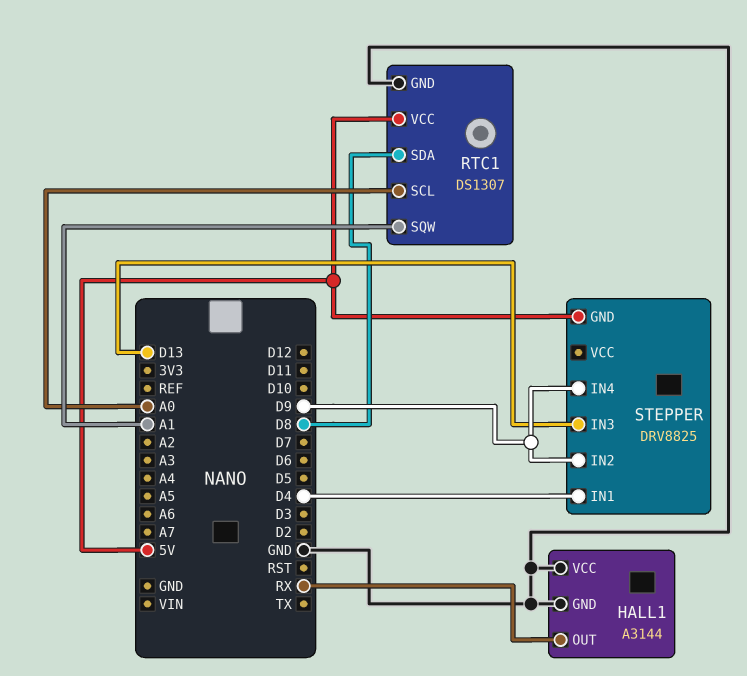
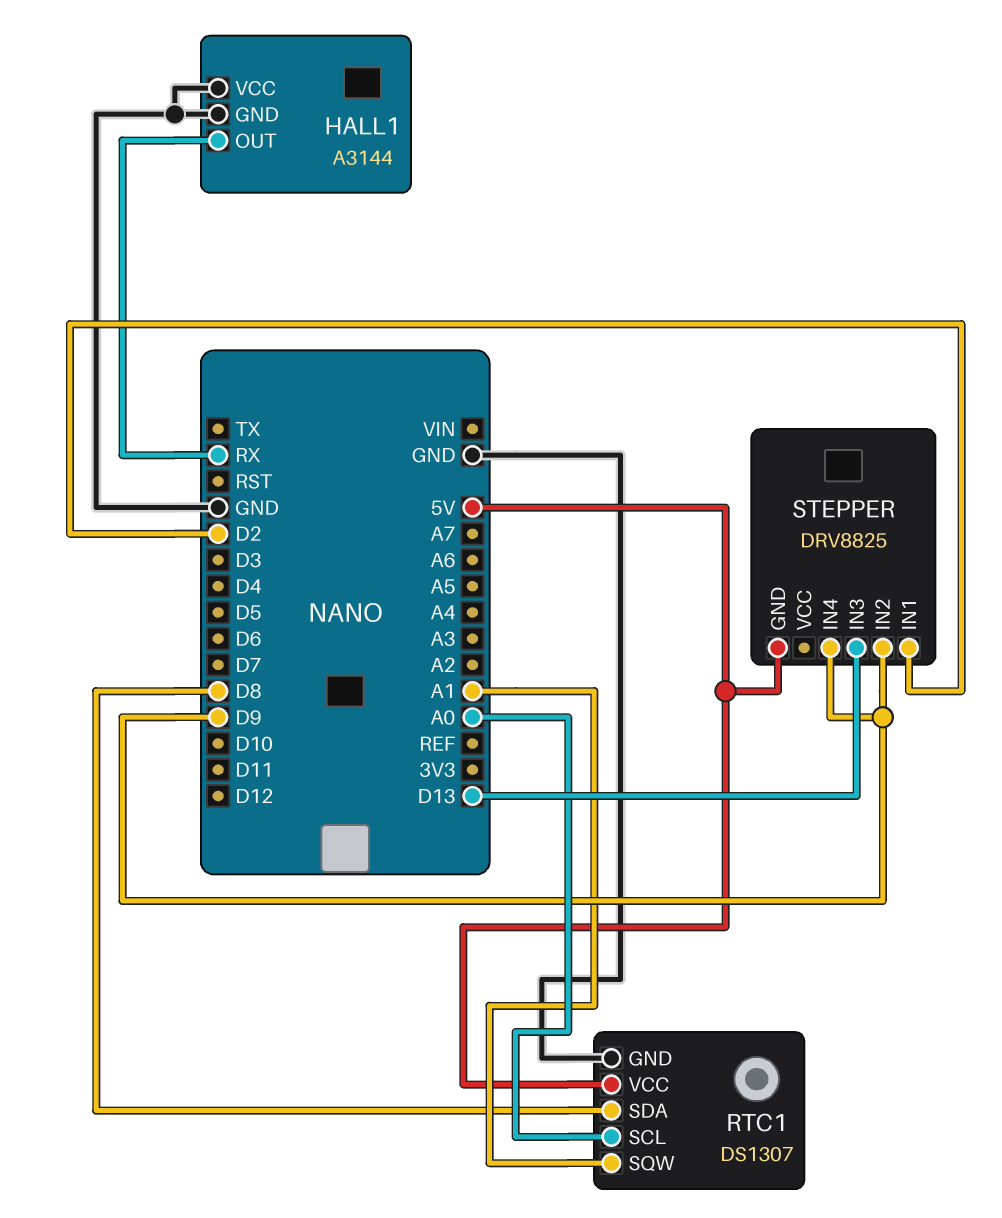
STEPPER pin IN1: D4 -> D2

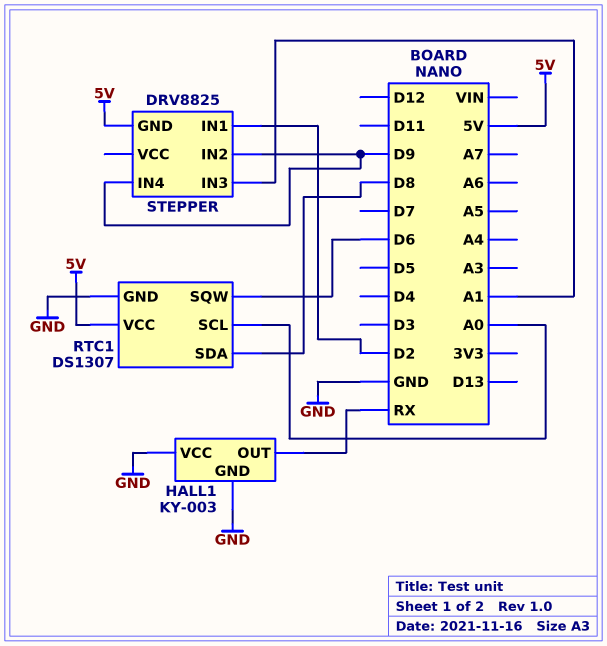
HALL1: A3144 -> KY-003
RTC1 pin SQW: A1 -> D6
STEPPER pin IN3: D13 -> A1

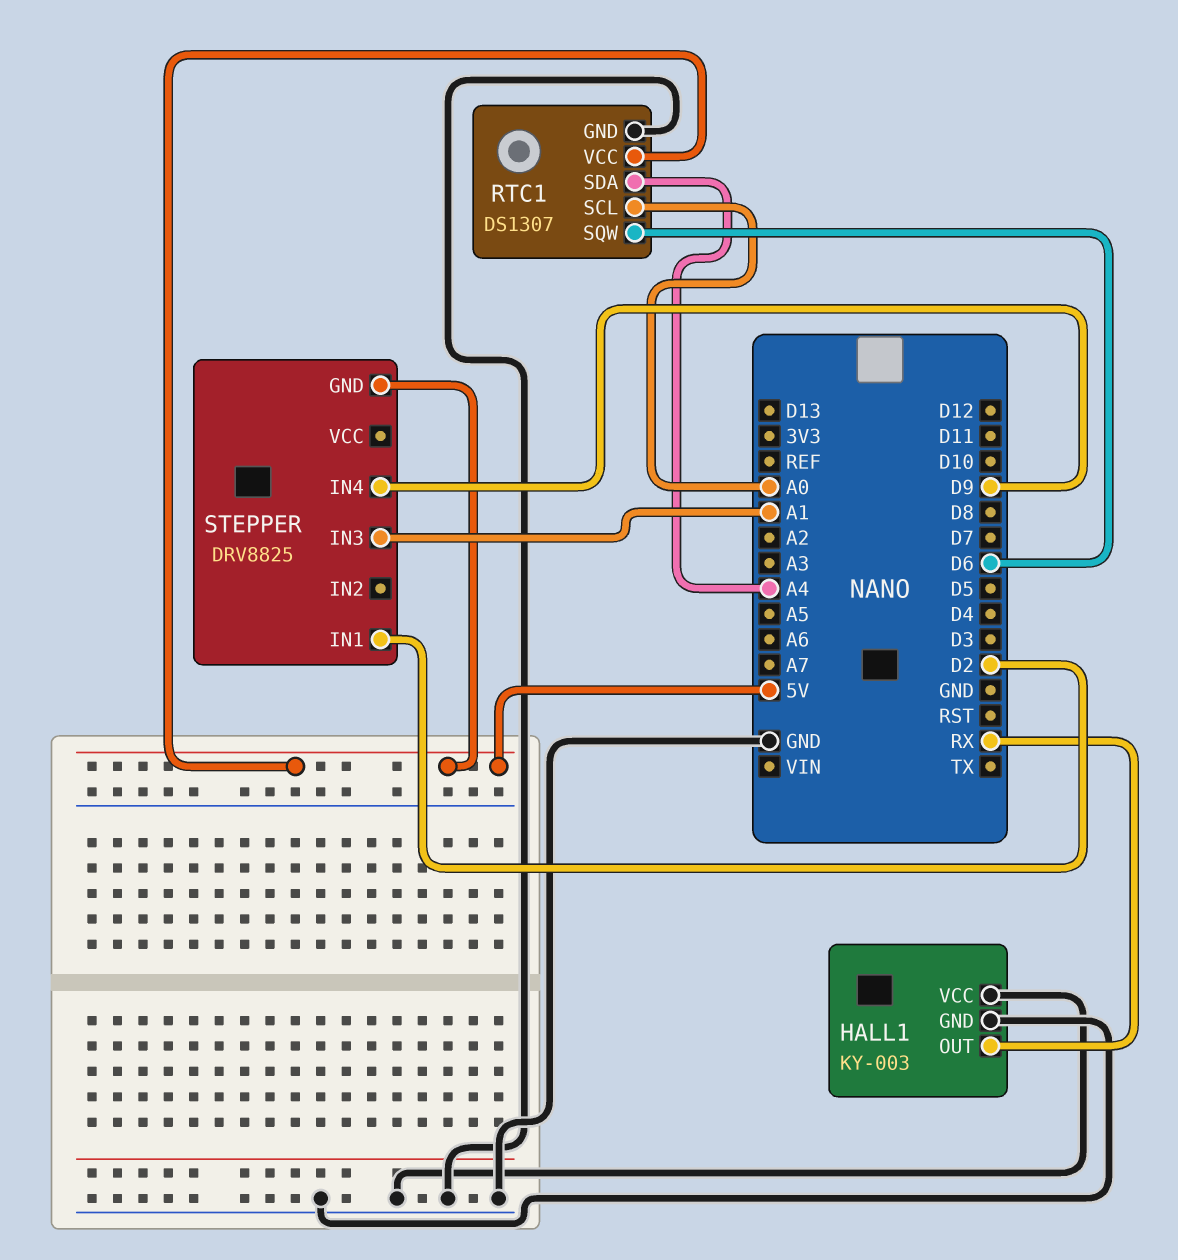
RTC1 pin SDA: D8 -> A4
STEPPER pin IN2: D9 -> none

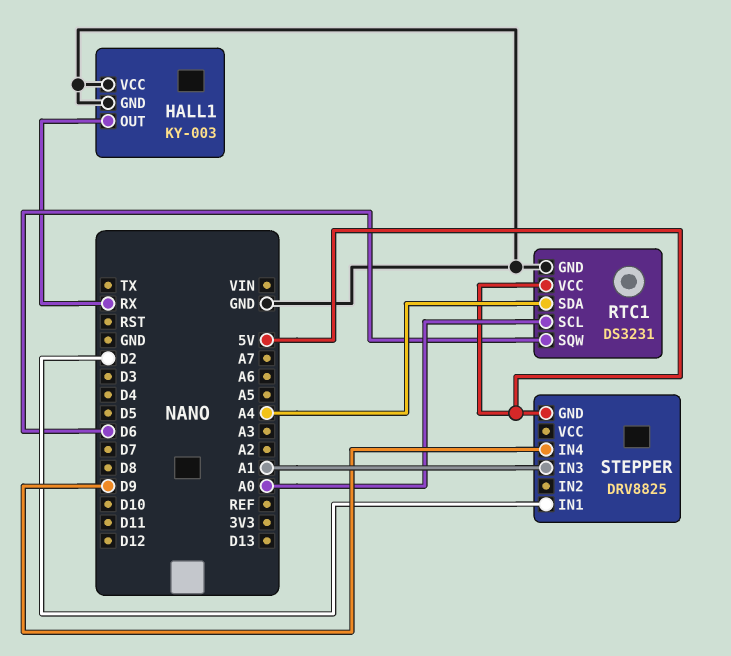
RTC1: DS1307 -> DS3231

